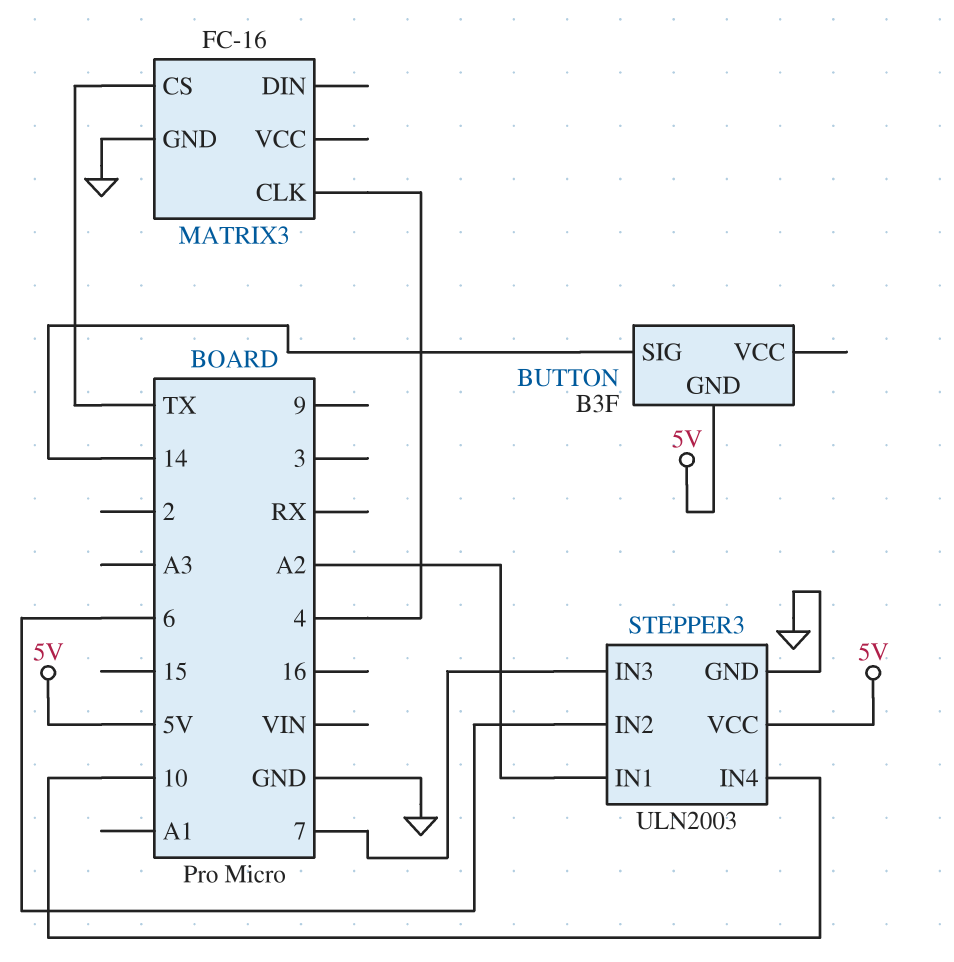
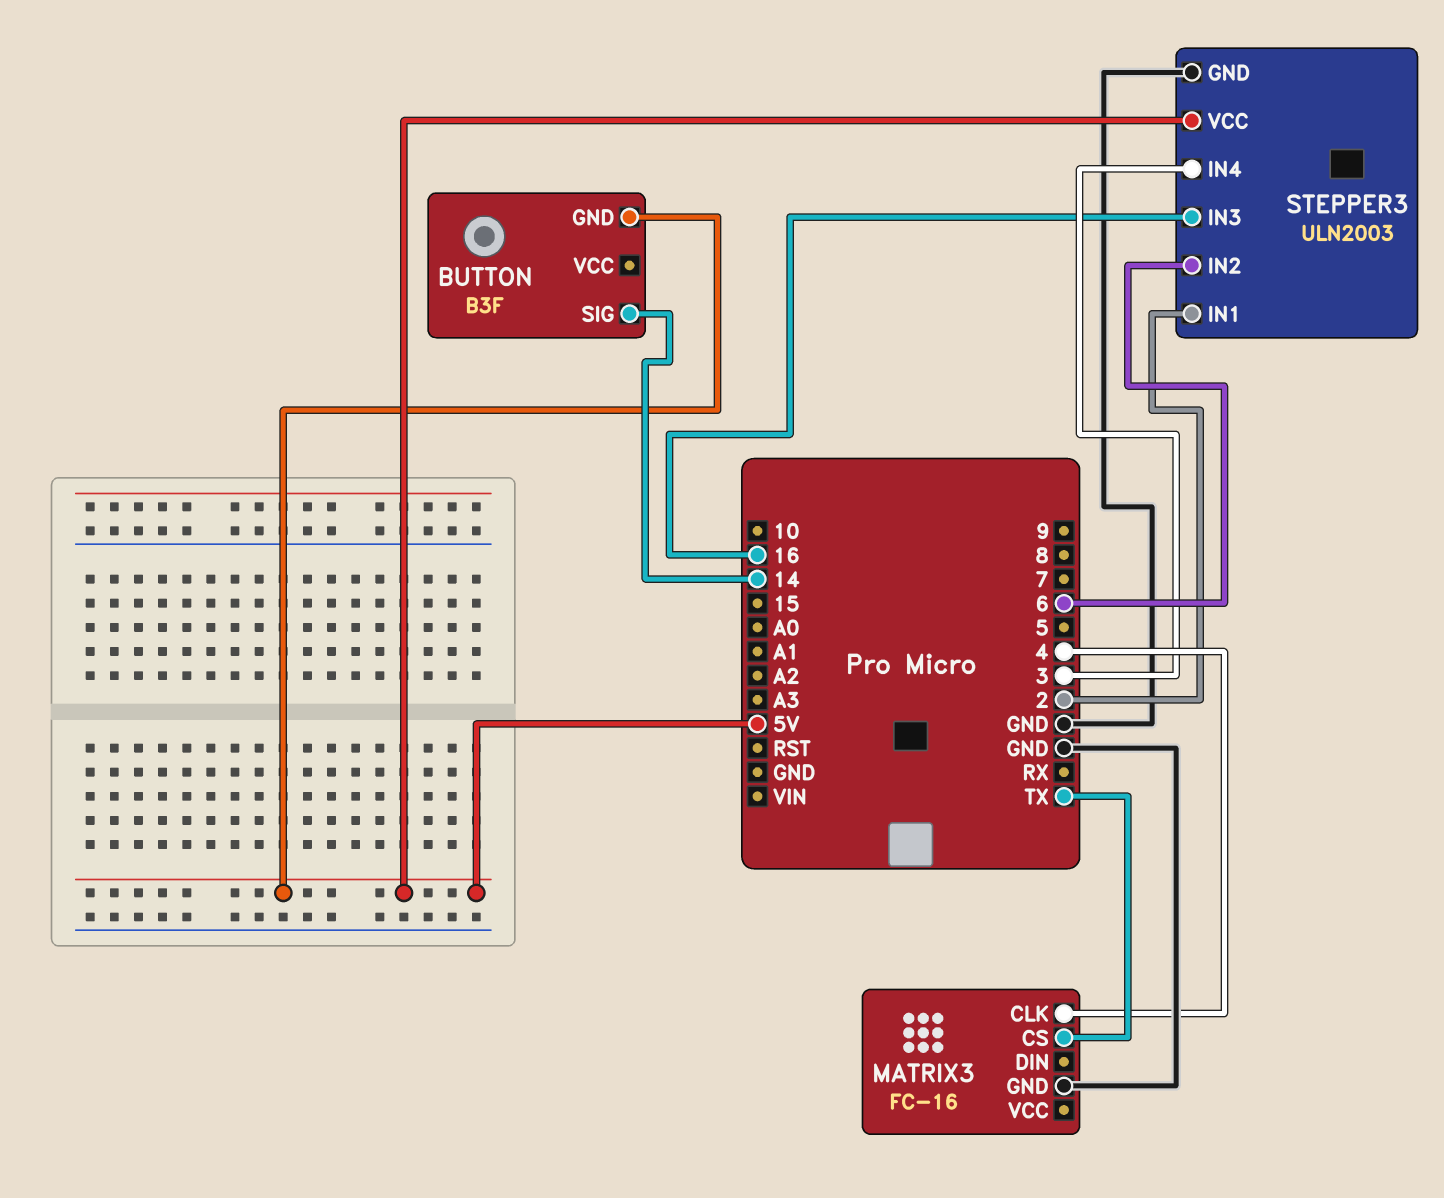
STEPPER3 pin IN1: A2 -> 2
STEPPER3 pin IN3: 7 -> 16
STEPPER3 pin IN4: 10 -> 3

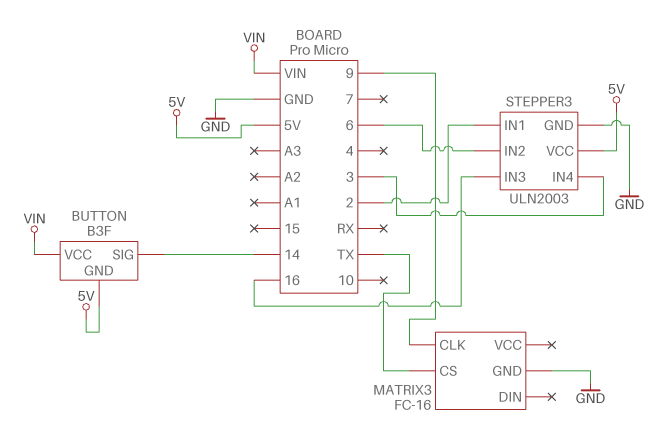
BUTTON pin VCC: none -> VIN
MATRIX3 pin CLK: 4 -> 9

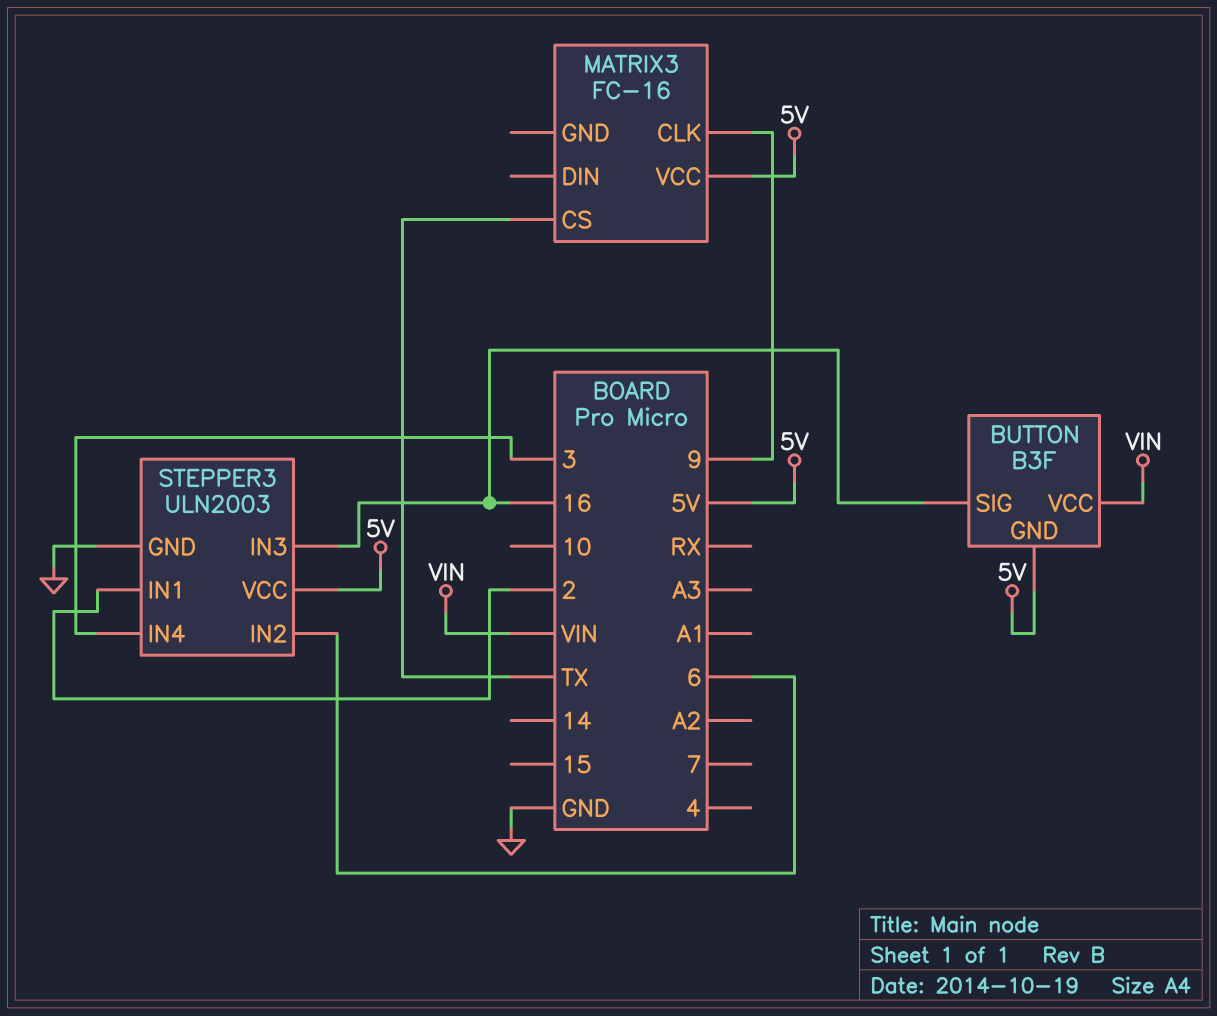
BUTTON pin SIG: 14 -> 16
MATRIX3 pin GND: GND -> none
MATRIX3 pin VCC: none -> 5V

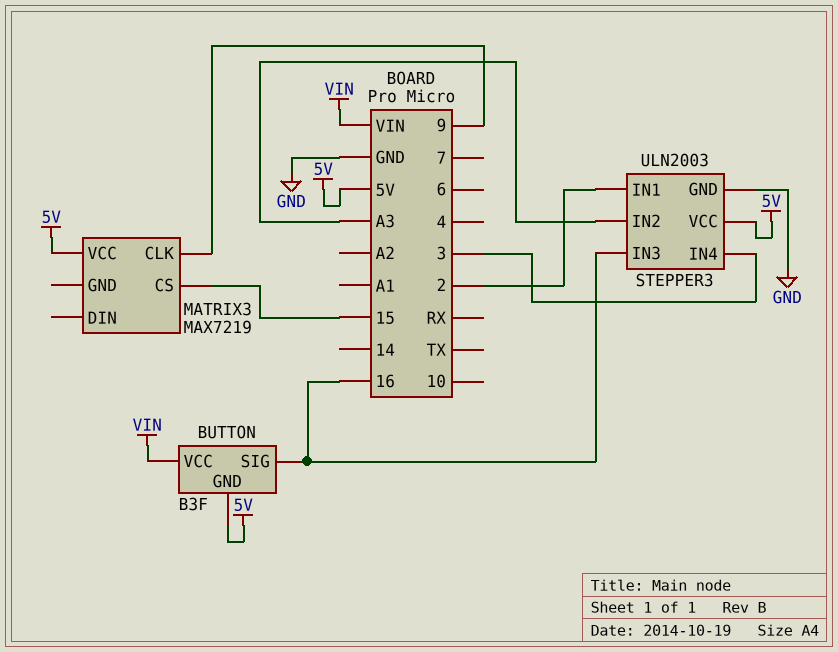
MATRIX3: FC-16 -> MAX7219
MATRIX3 pin CS: TX -> 15
STEPPER3 pin IN2: 6 -> A3

